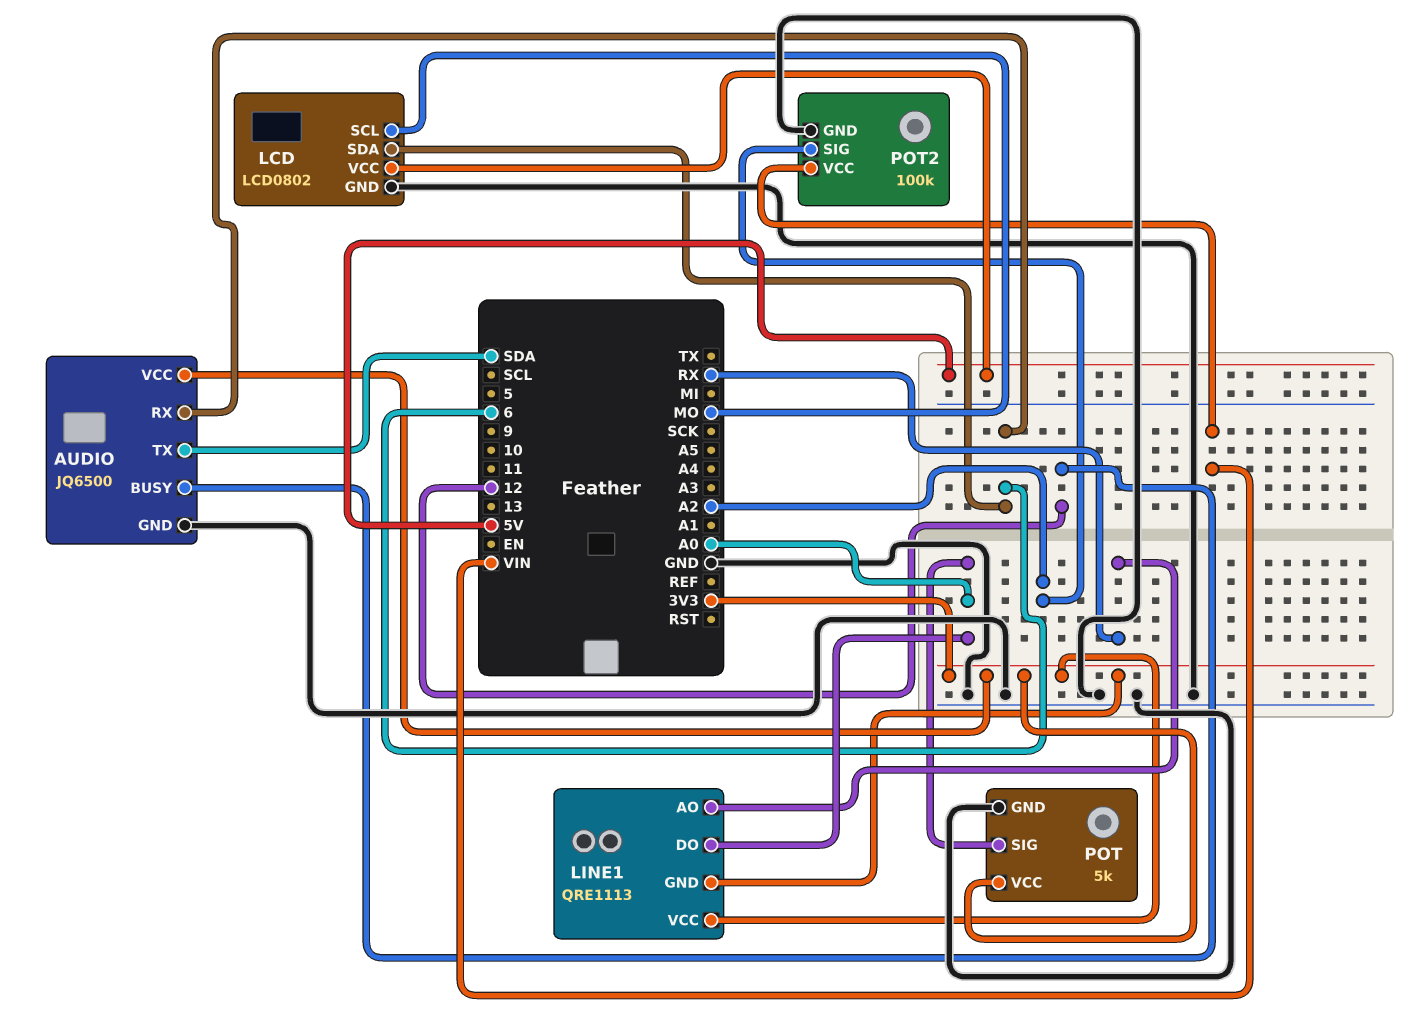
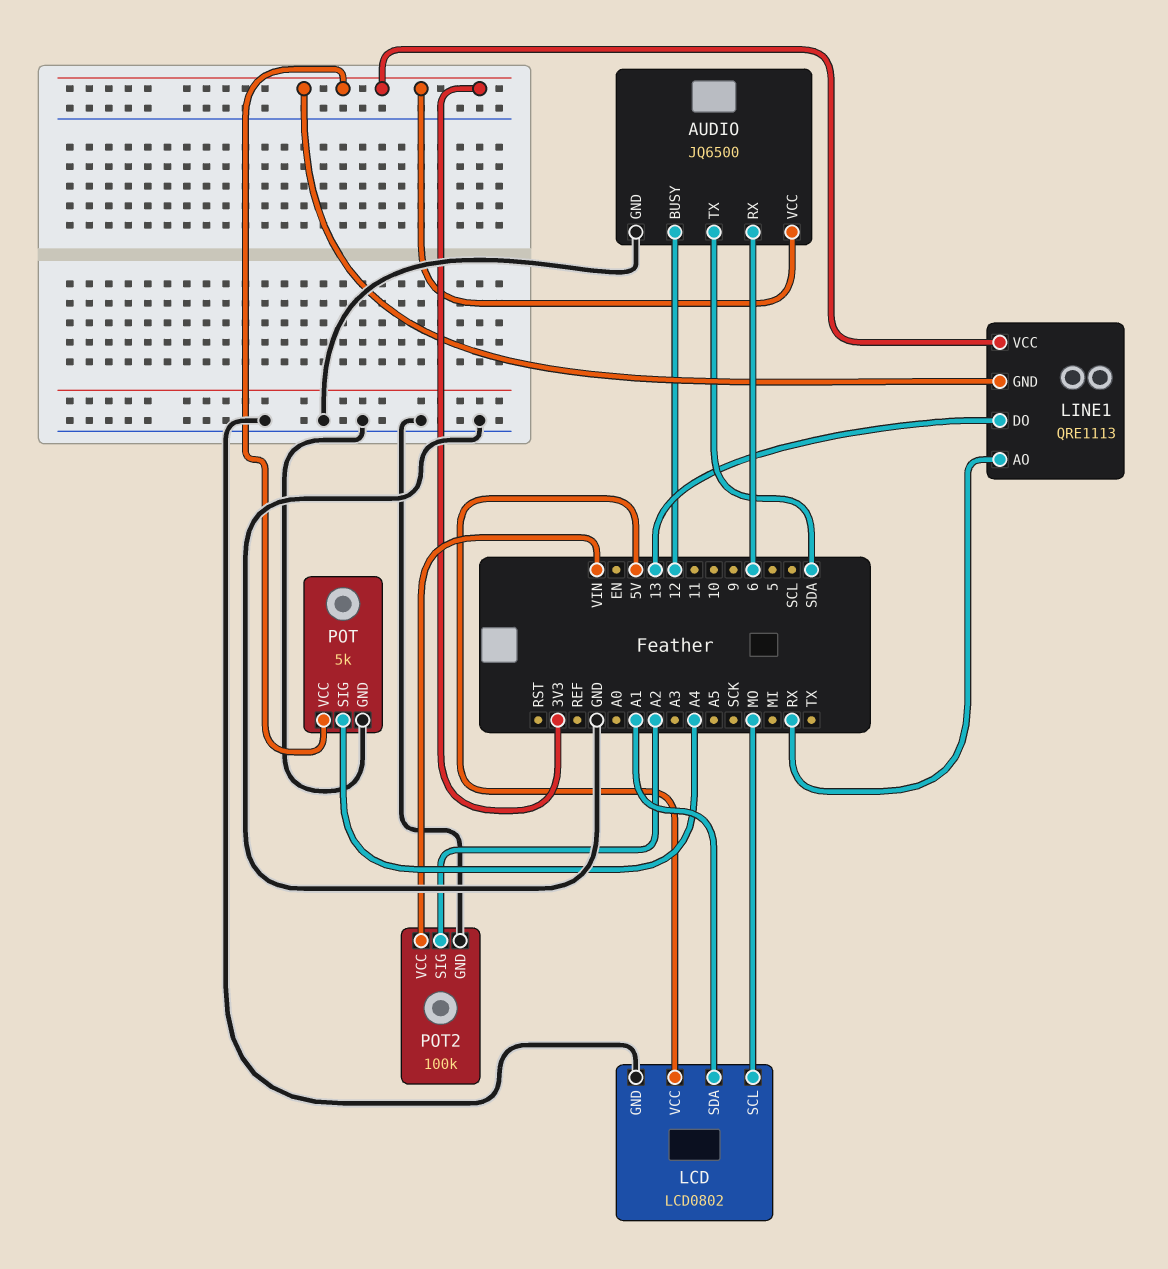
LCD pin SDA: 6 -> A1
LINE1 pin DO: A0 -> 13
POT pin SIG: A0 -> A4

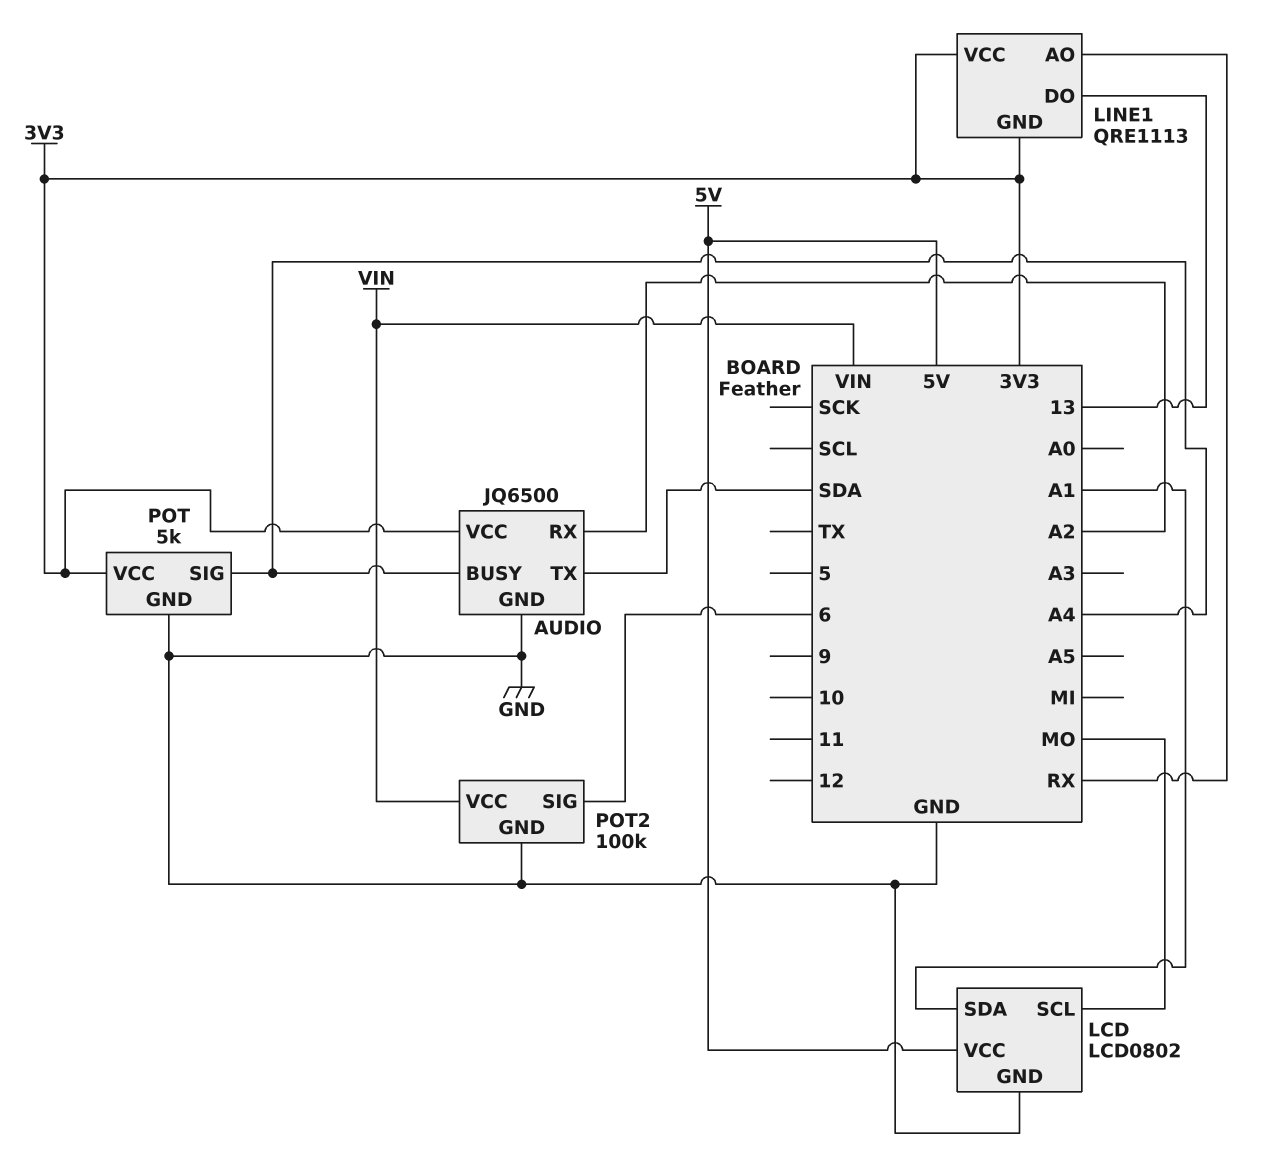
AUDIO pin BUSY: 12 -> A4
AUDIO pin RX: 6 -> A2
POT2 pin SIG: A2 -> 6

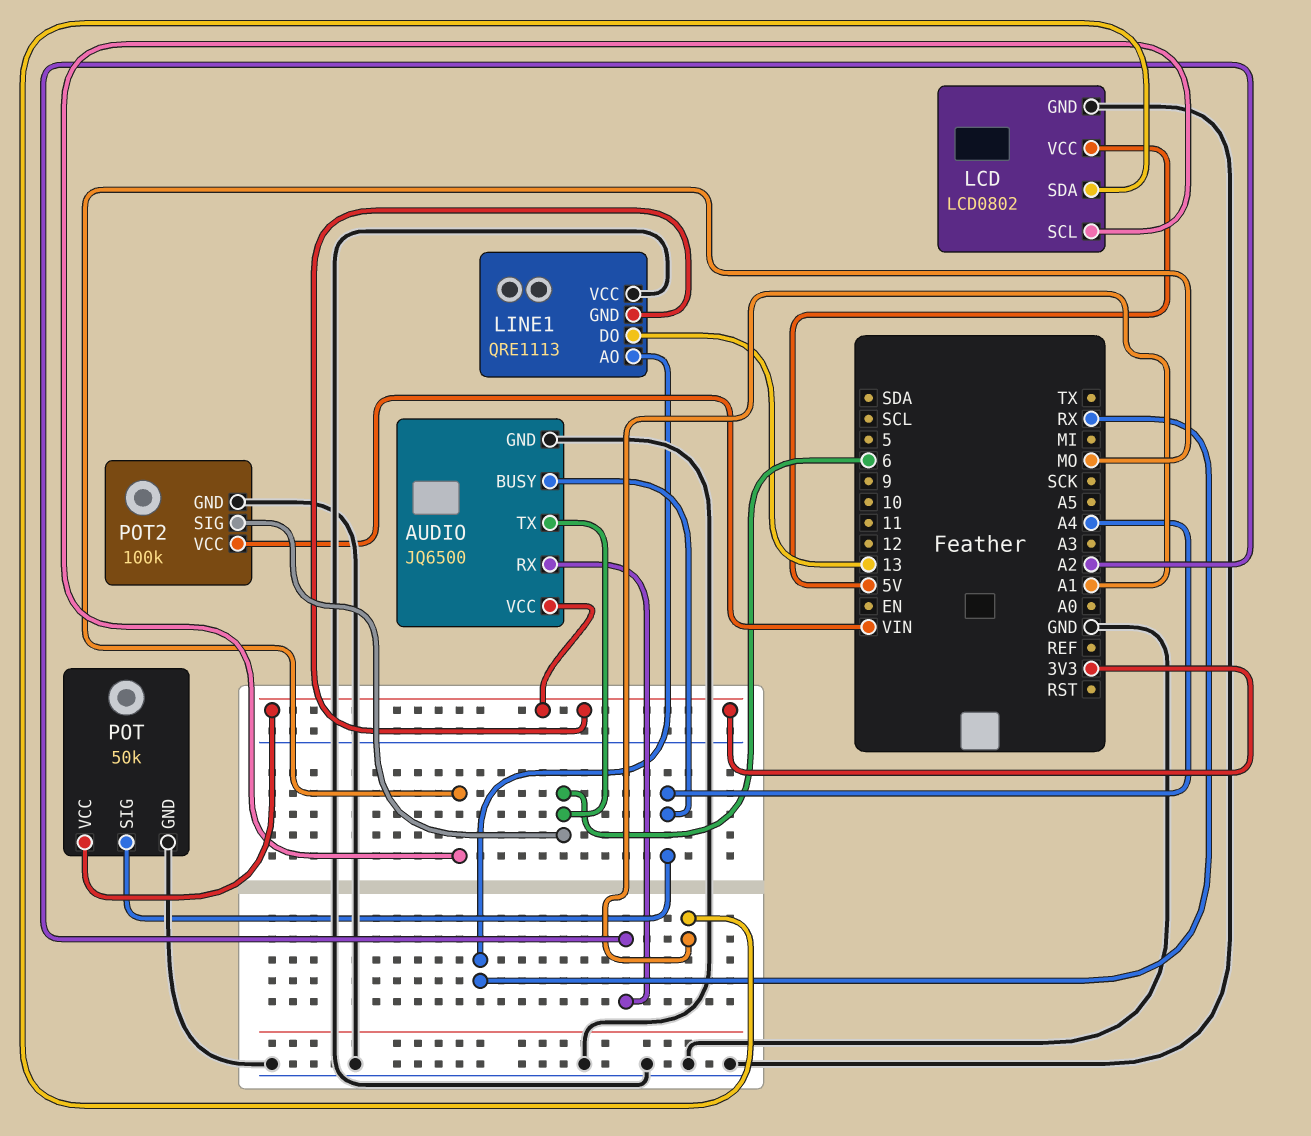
AUDIO pin TX: SDA -> 6
LINE1 pin VCC: 3V3 -> GND
POT: 5k -> 50k

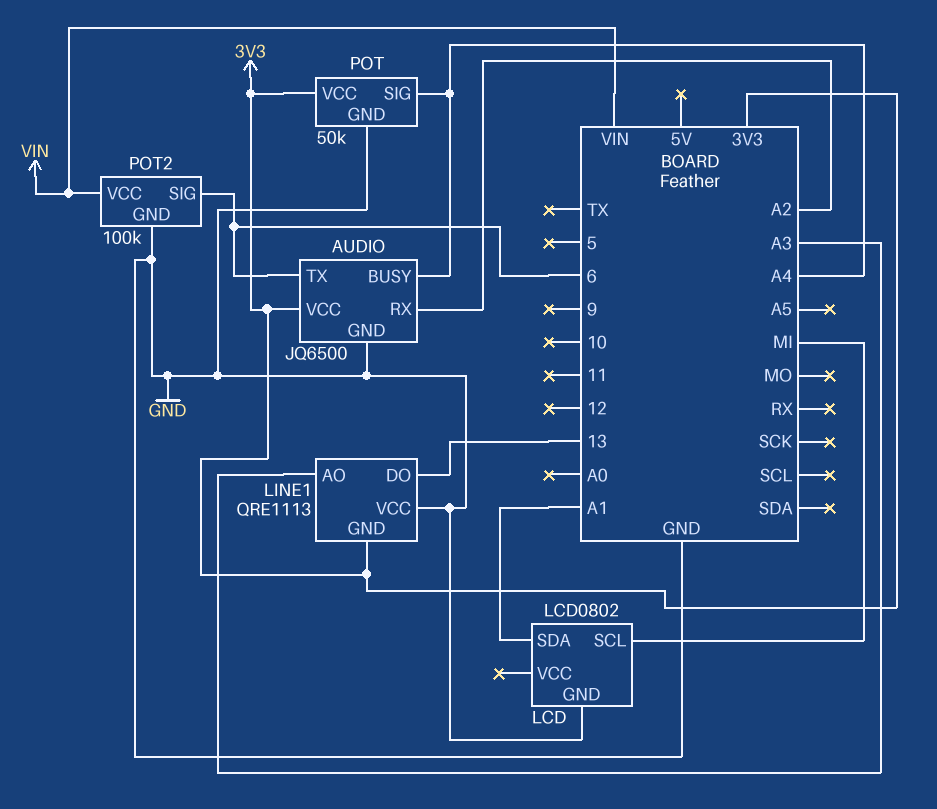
LCD pin SCL: MO -> MI
LCD pin VCC: 5V -> none
LINE1 pin AO: RX -> A3

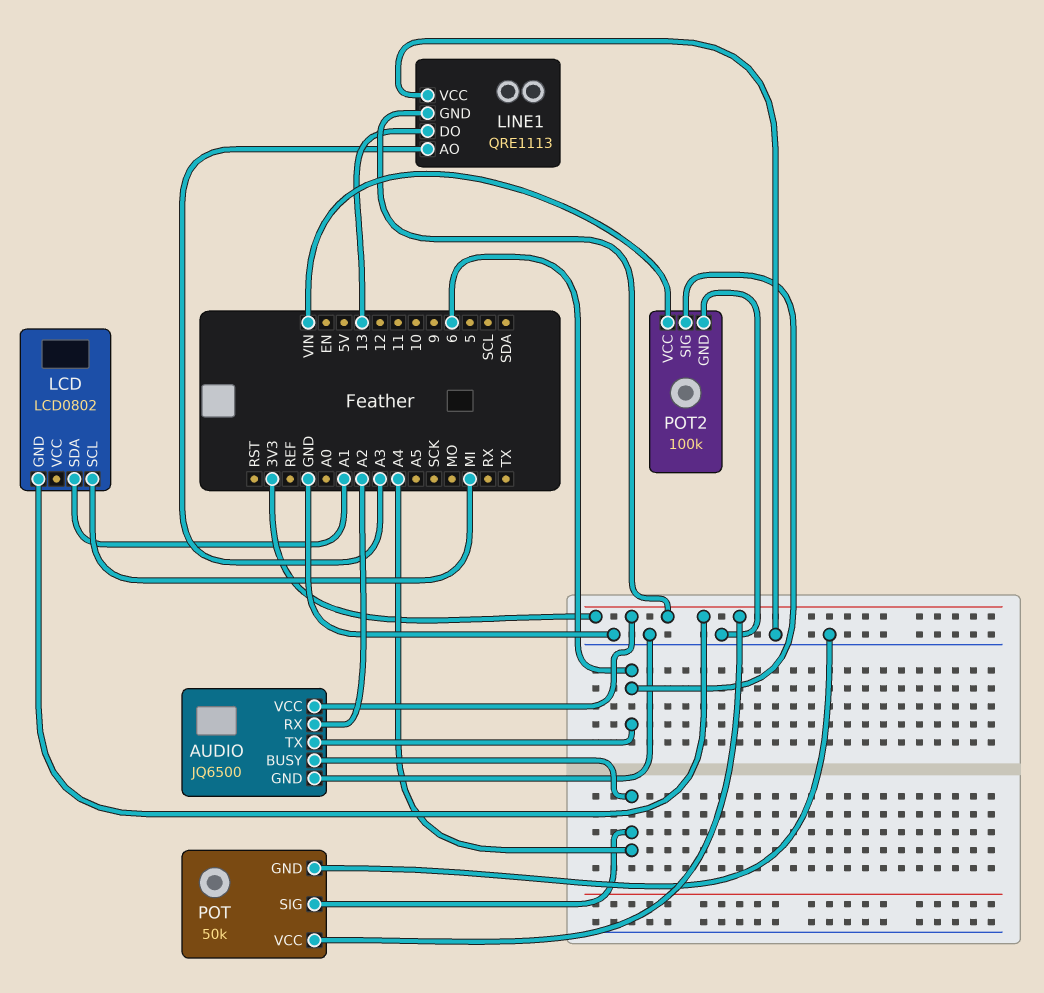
LCD pin GND: GND -> 3V3

